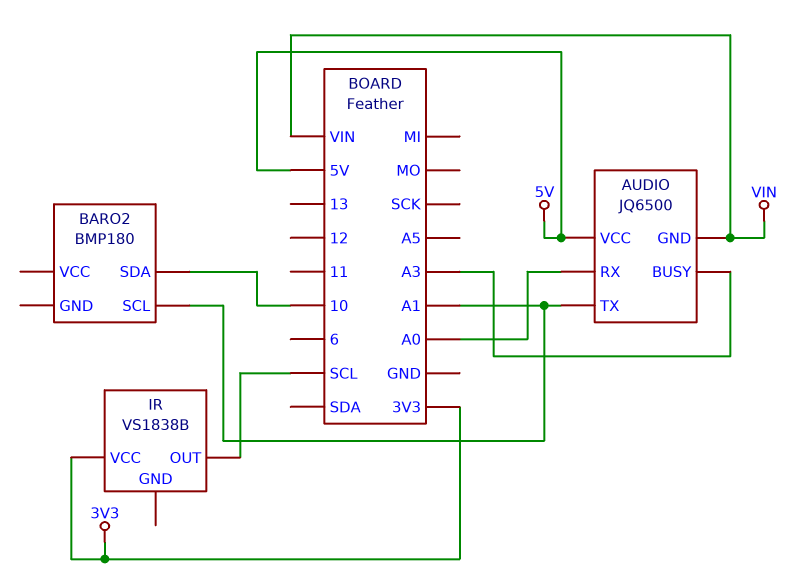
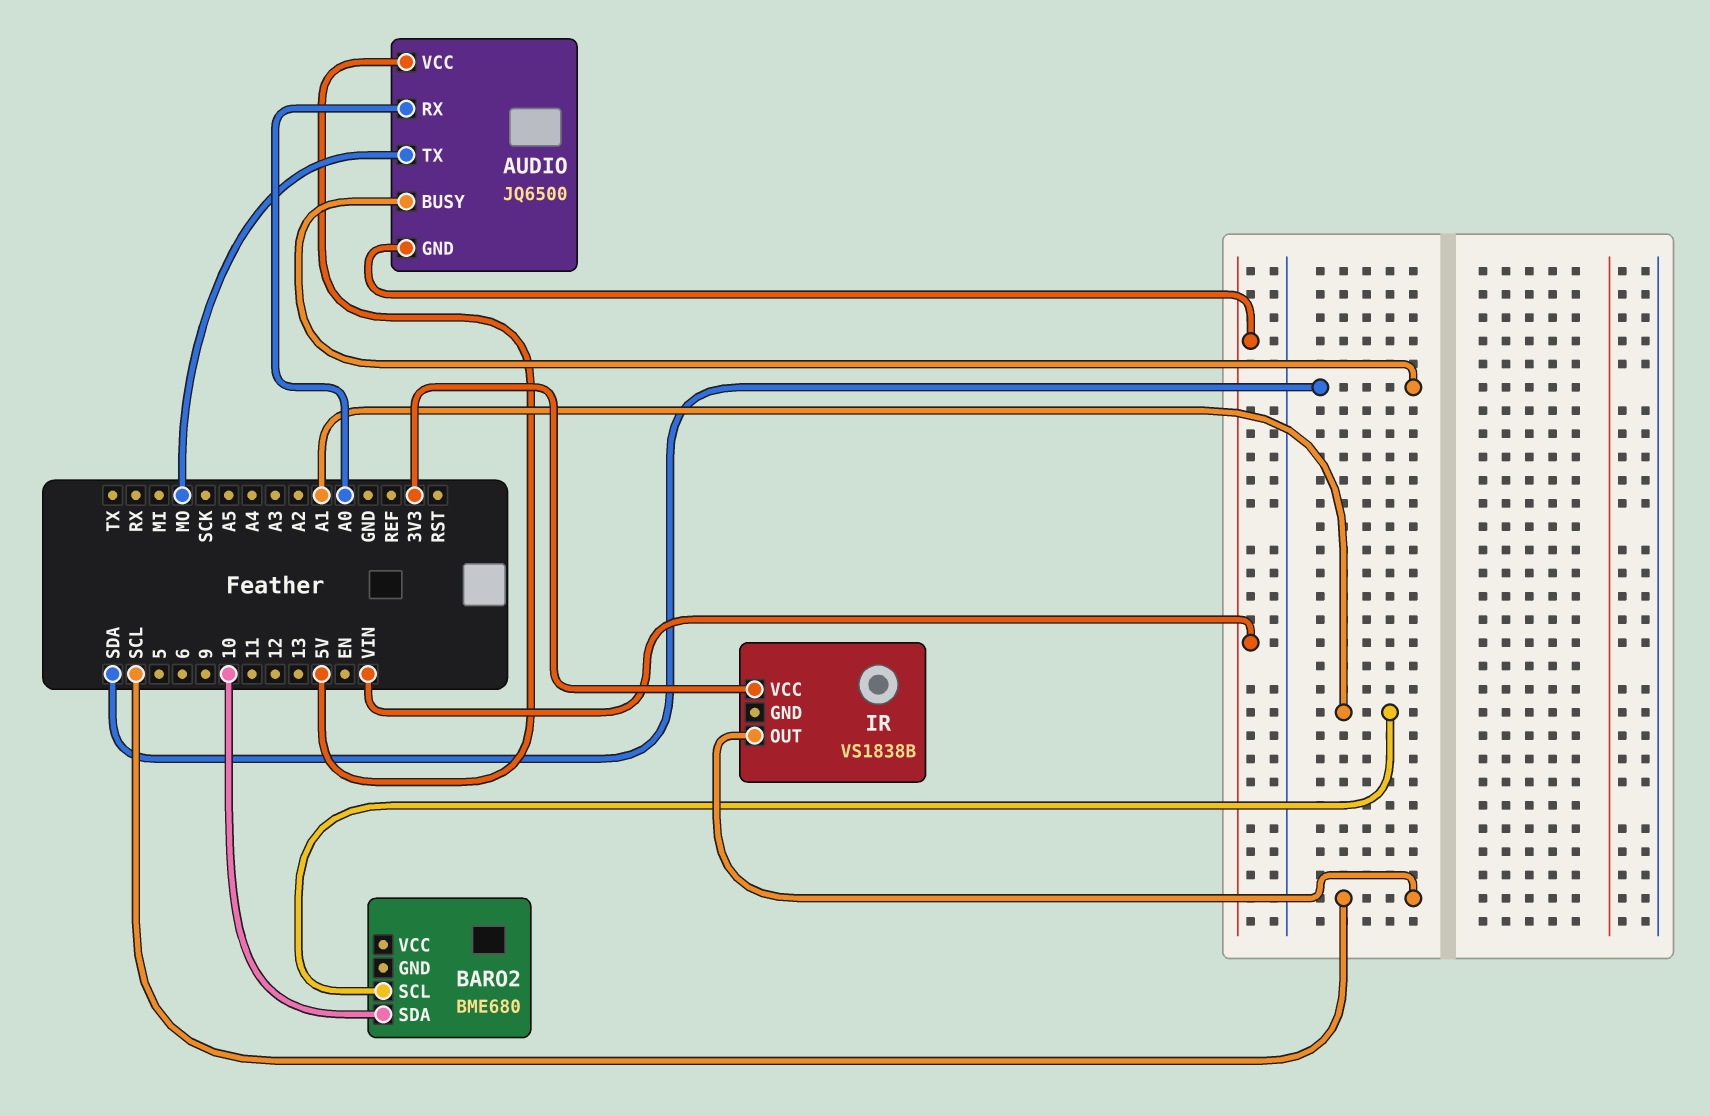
AUDIO pin BUSY: A3 -> SDA
AUDIO pin TX: A1 -> MO
BARO2: BMP180 -> BME680

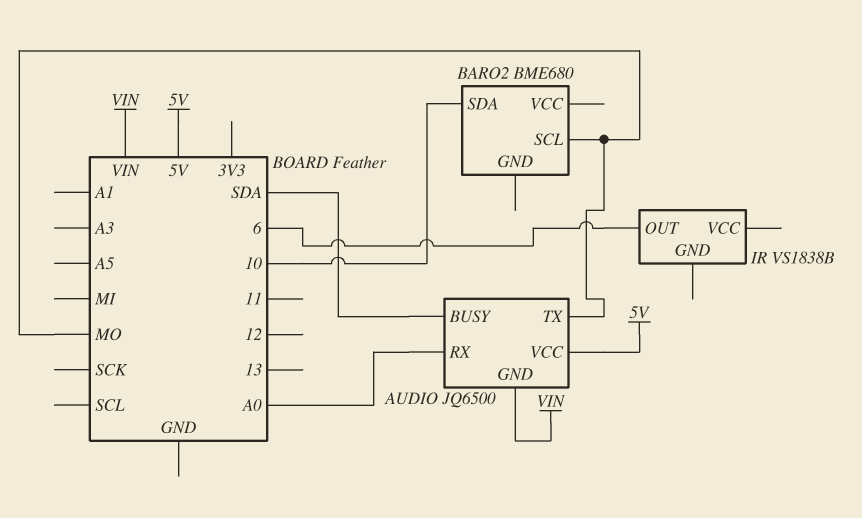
BARO2 pin SCL: A1 -> MO
IR pin OUT: SCL -> 6
IR pin VCC: 3V3 -> none

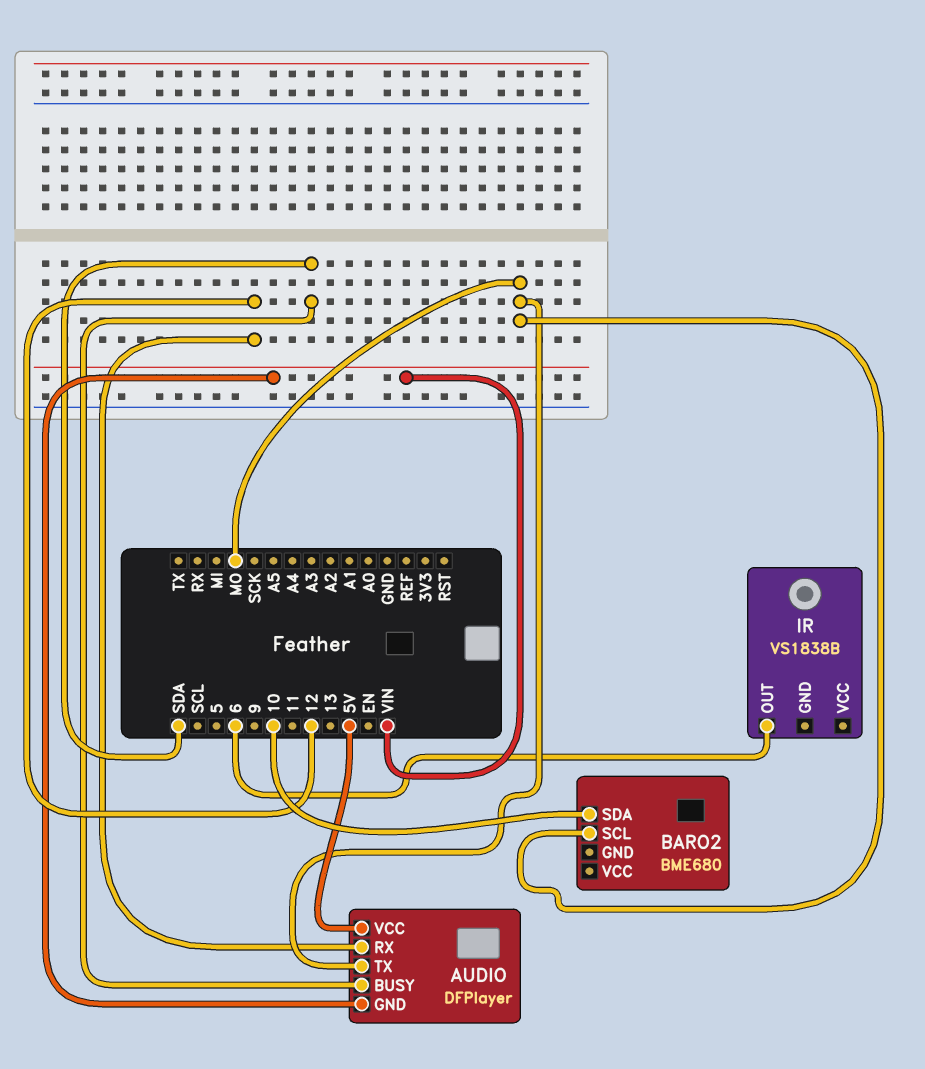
AUDIO: JQ6500 -> DFPlayer
AUDIO pin RX: A0 -> 12

